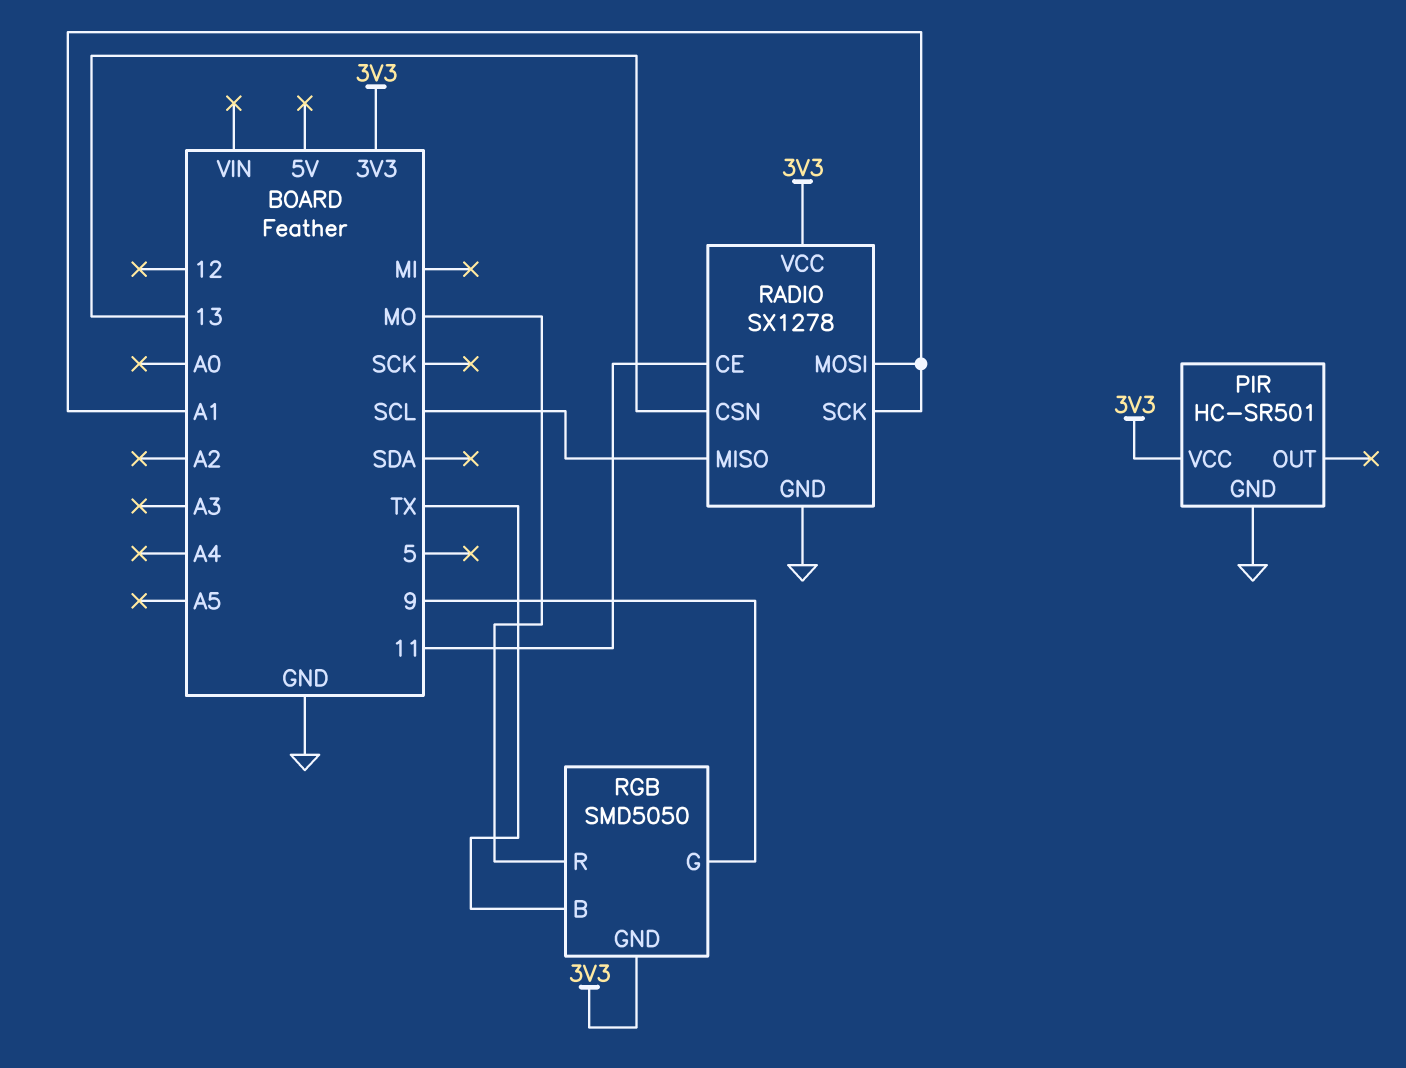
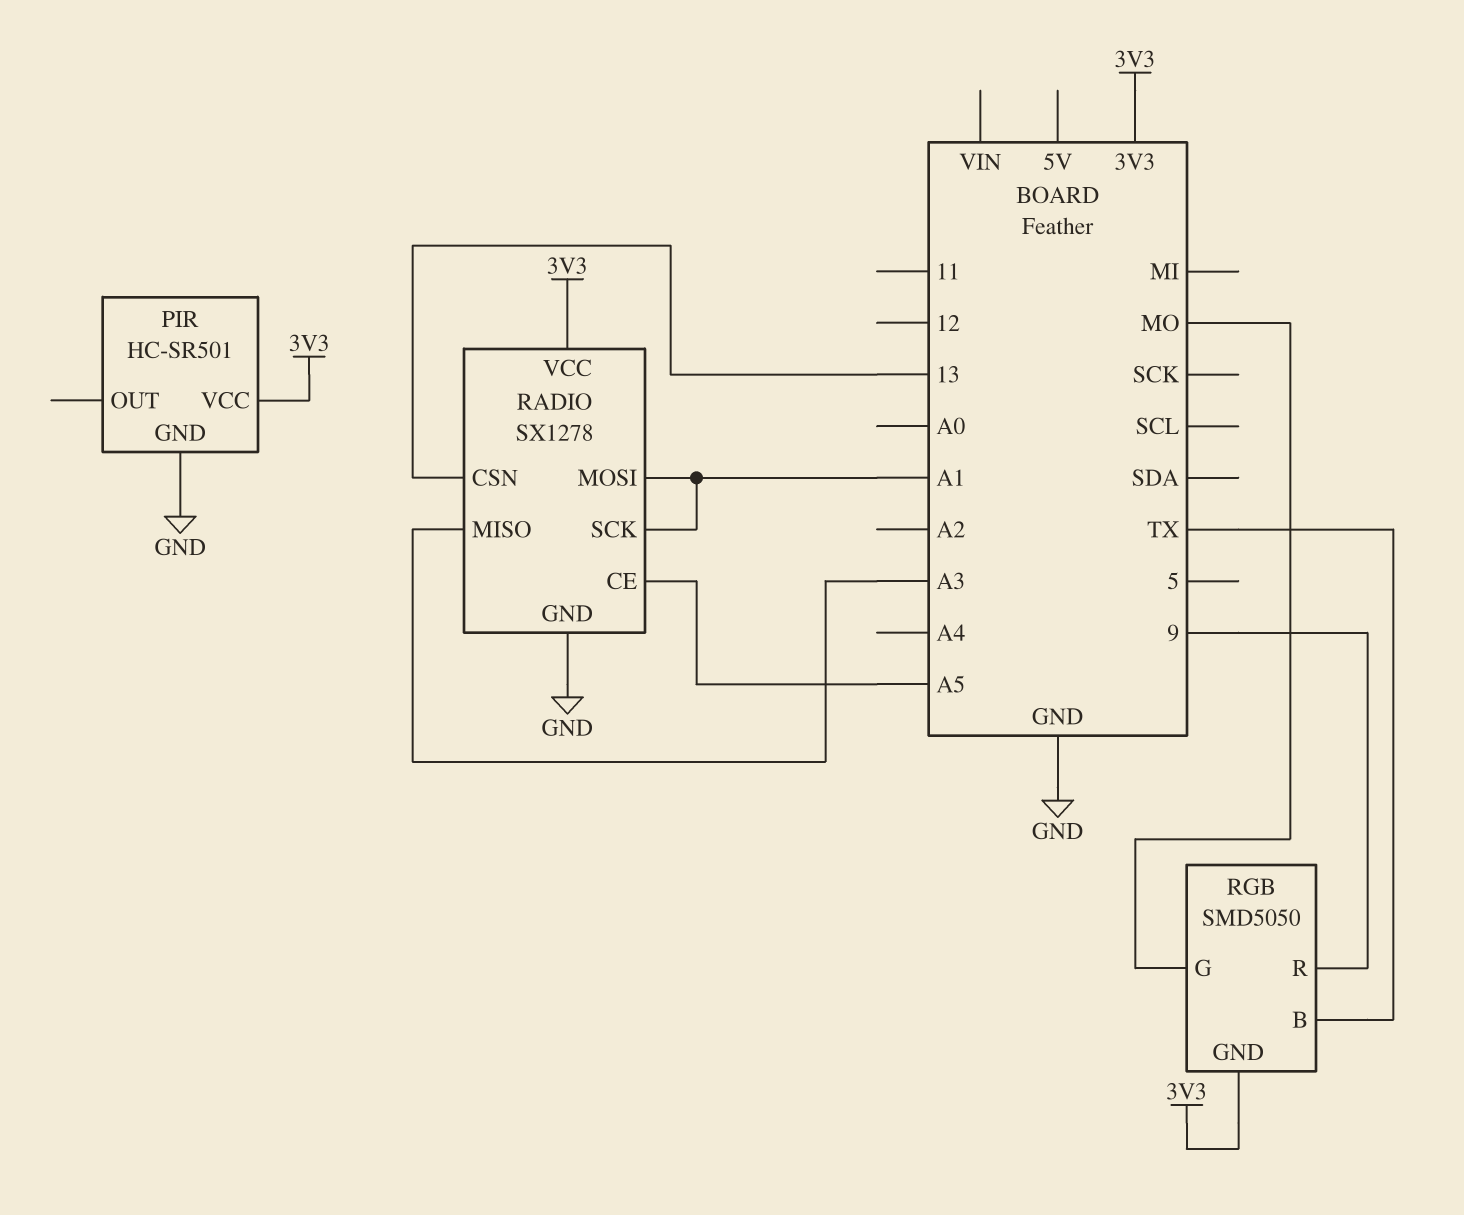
RADIO pin CE: 11 -> A5
RADIO pin MISO: SCL -> A3
RGB pin G: 9 -> MO
RGB pin R: MO -> 9

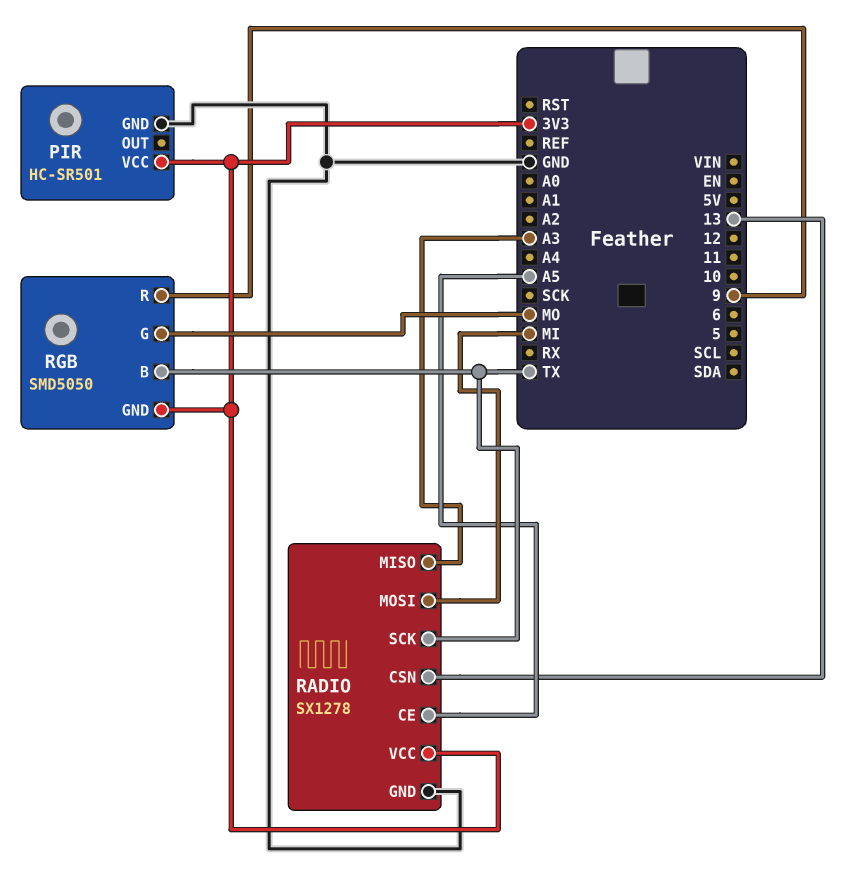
RADIO pin MOSI: A1 -> MI
RADIO pin SCK: A1 -> TX

